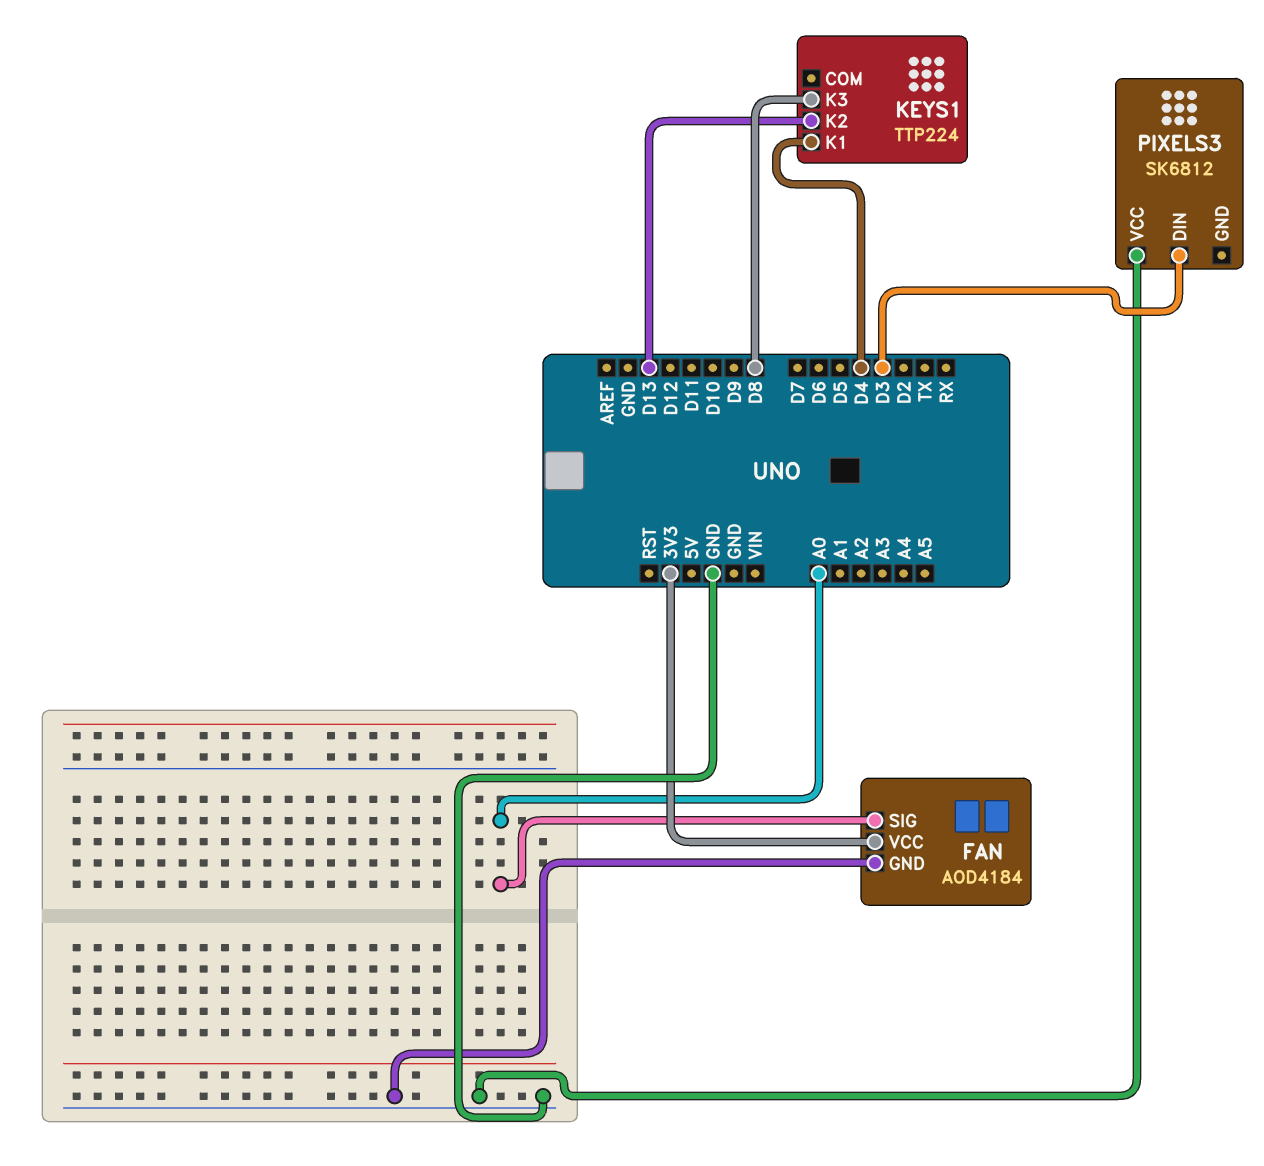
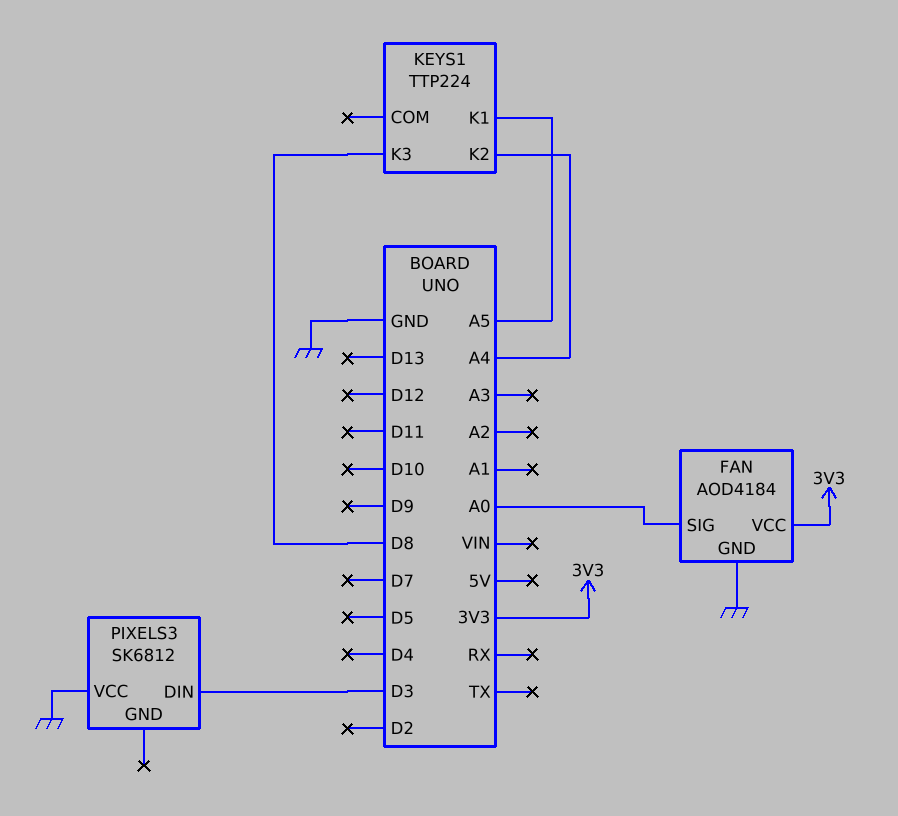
KEYS1 pin K1: D4 -> A5
KEYS1 pin K2: D13 -> A4

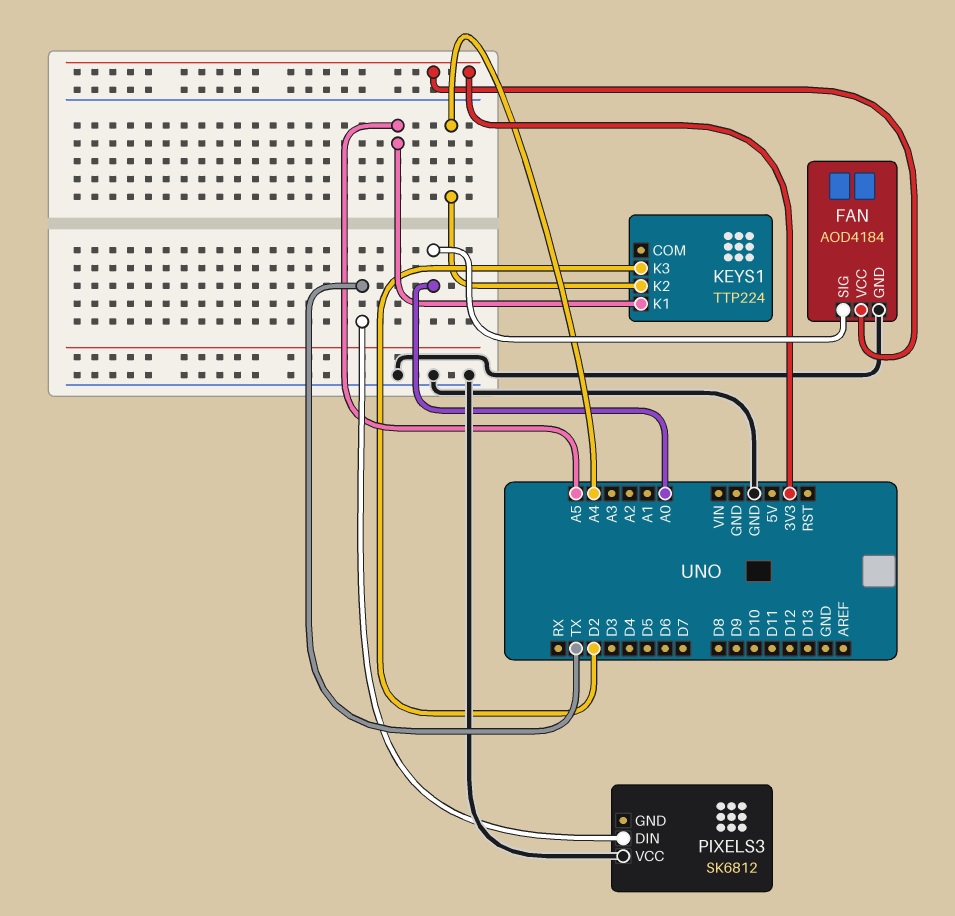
KEYS1 pin K3: D8 -> D2
PIXELS3 pin DIN: D3 -> TX

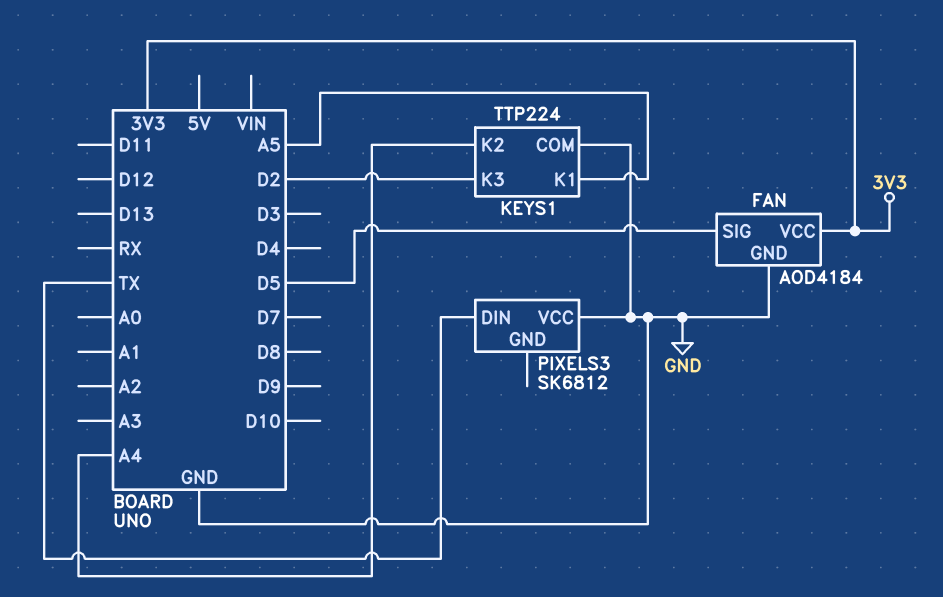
FAN pin SIG: A0 -> D5
KEYS1 pin COM: none -> GND

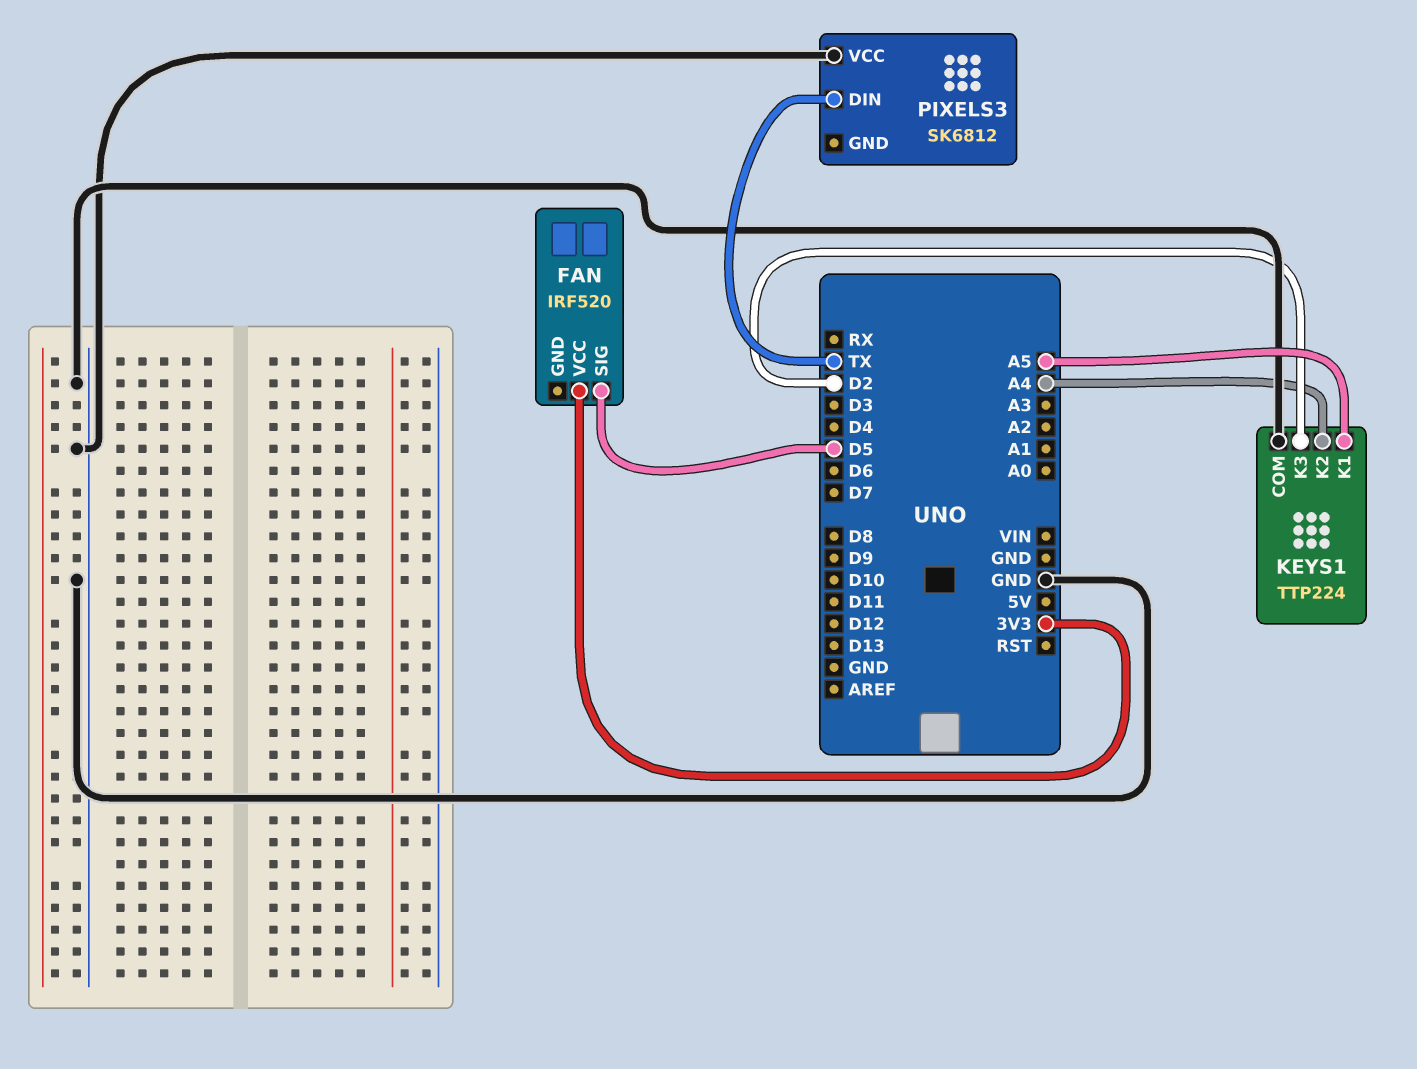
FAN: AOD4184 -> IRF520
FAN pin GND: GND -> none

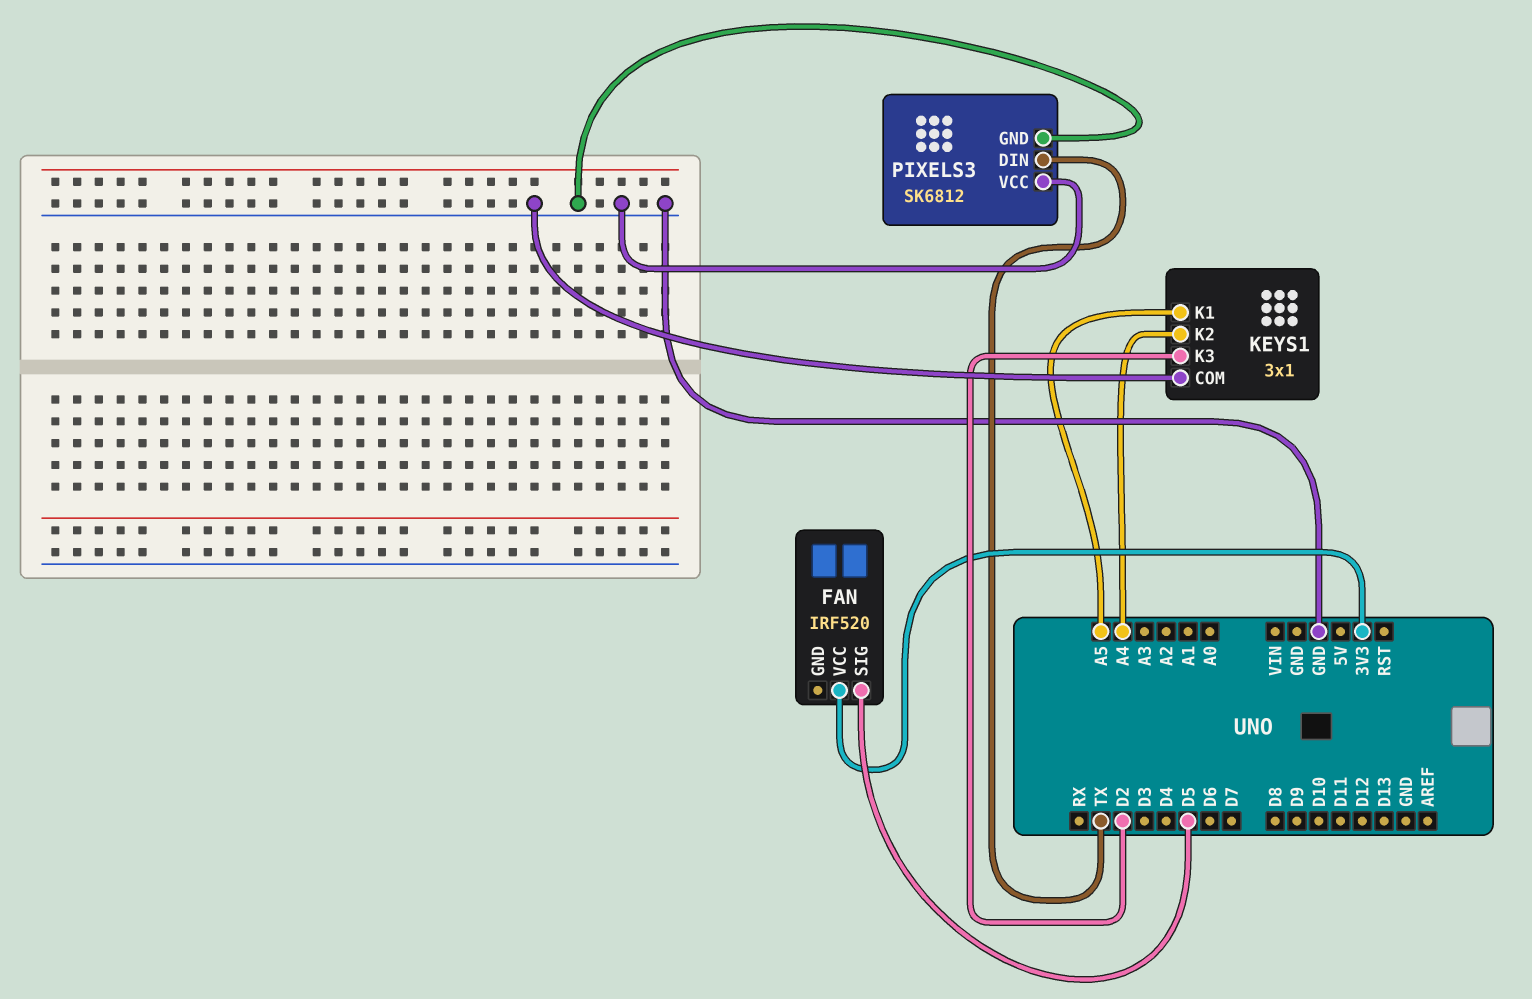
KEYS1: TTP224 -> 3x1
PIXELS3 pin GND: none -> GND

